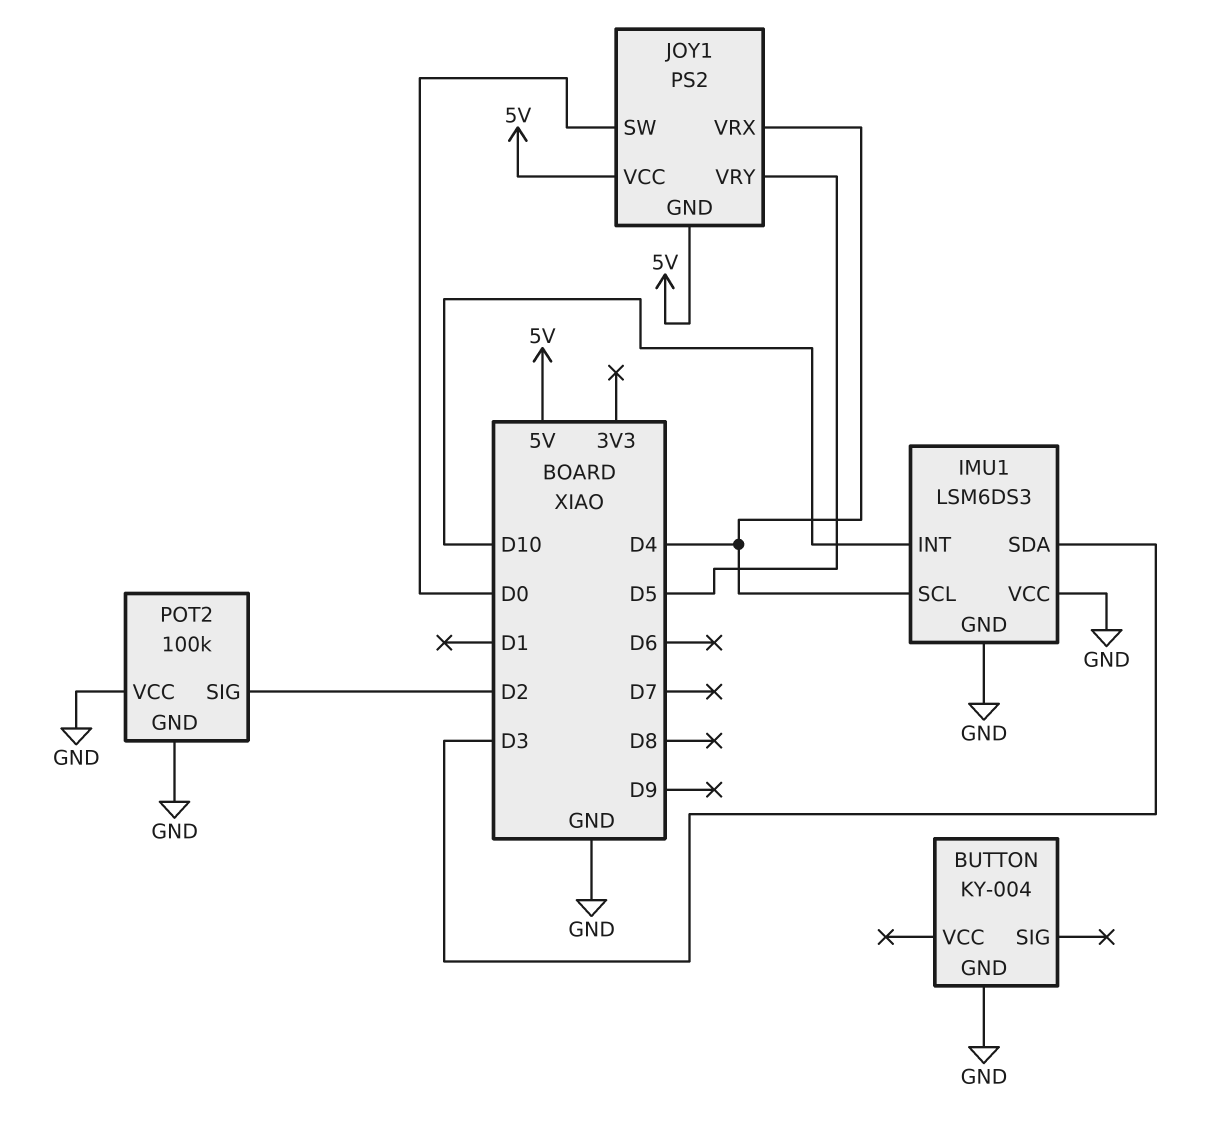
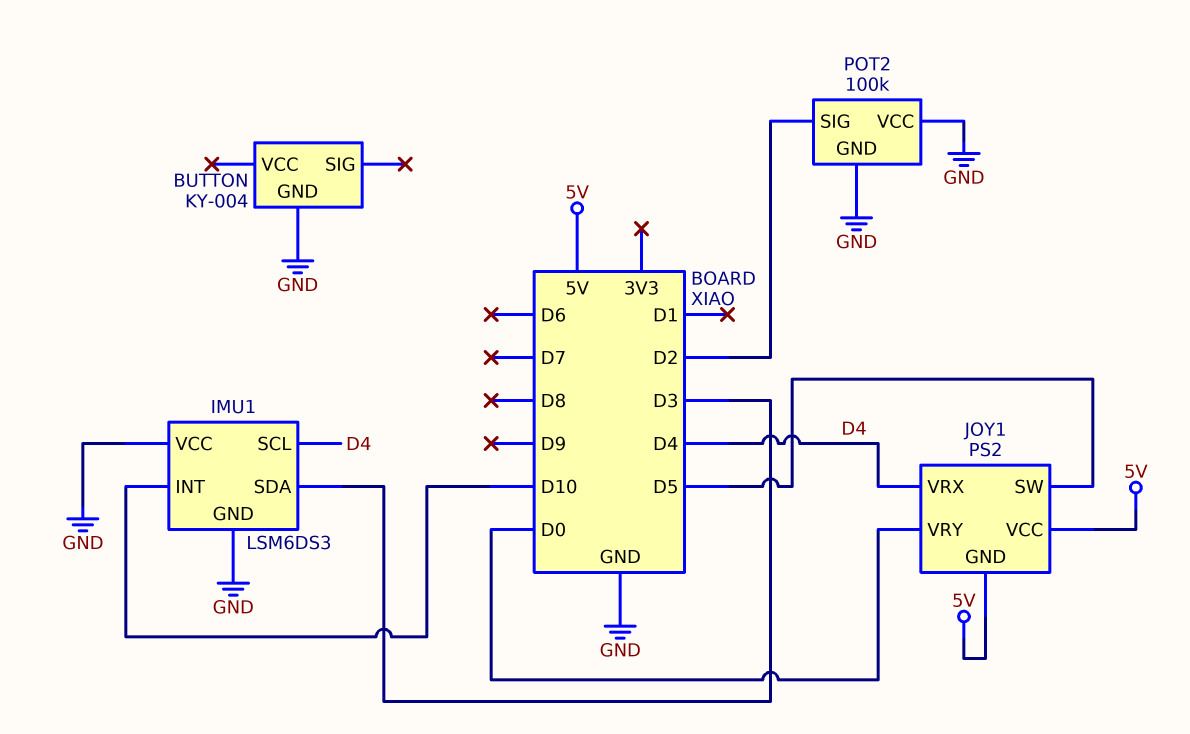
JOY1 pin SW: D0 -> D5
JOY1 pin VRY: D5 -> D0

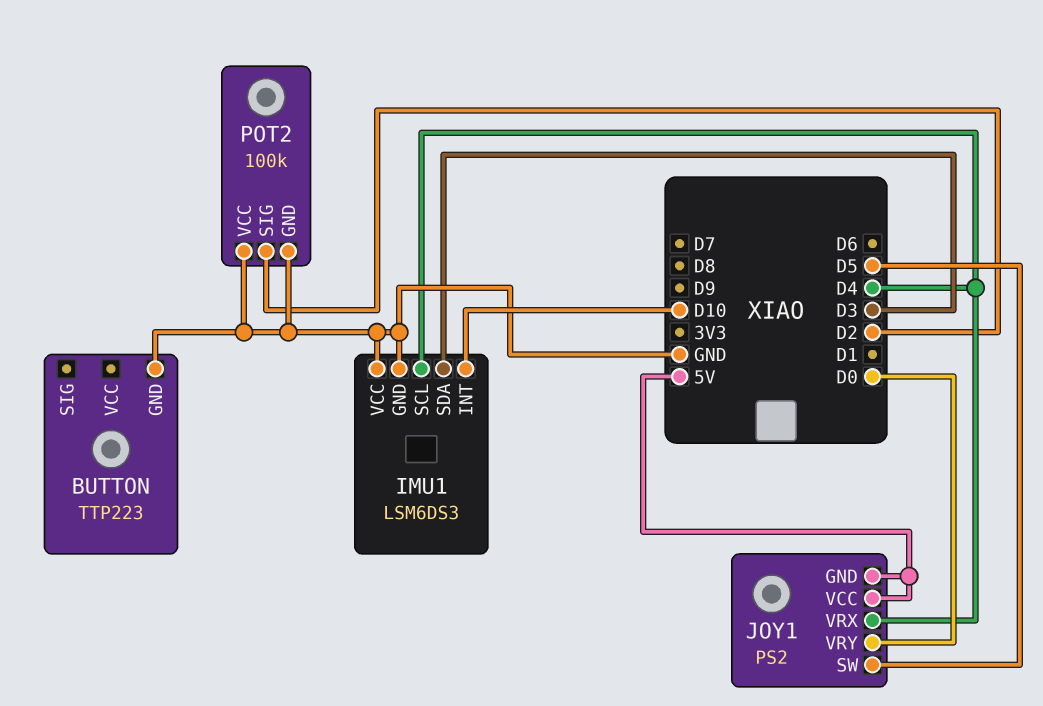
BUTTON: KY-004 -> TTP223

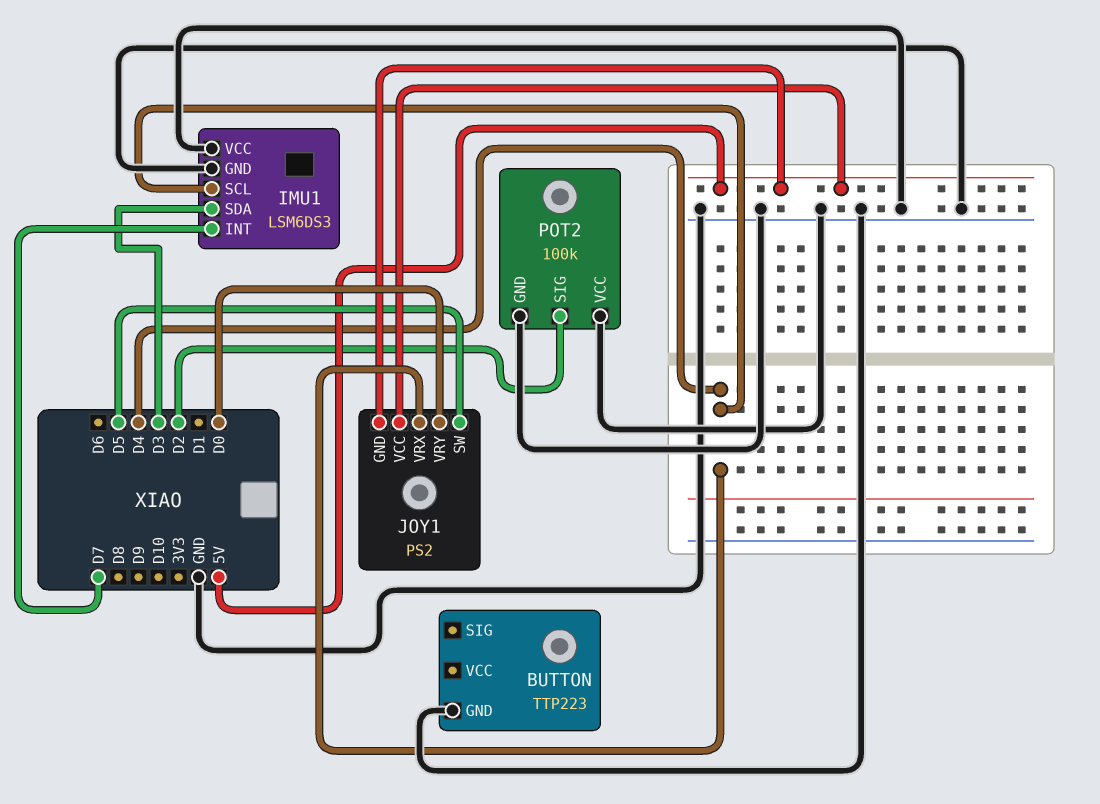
IMU1 pin INT: D10 -> D7

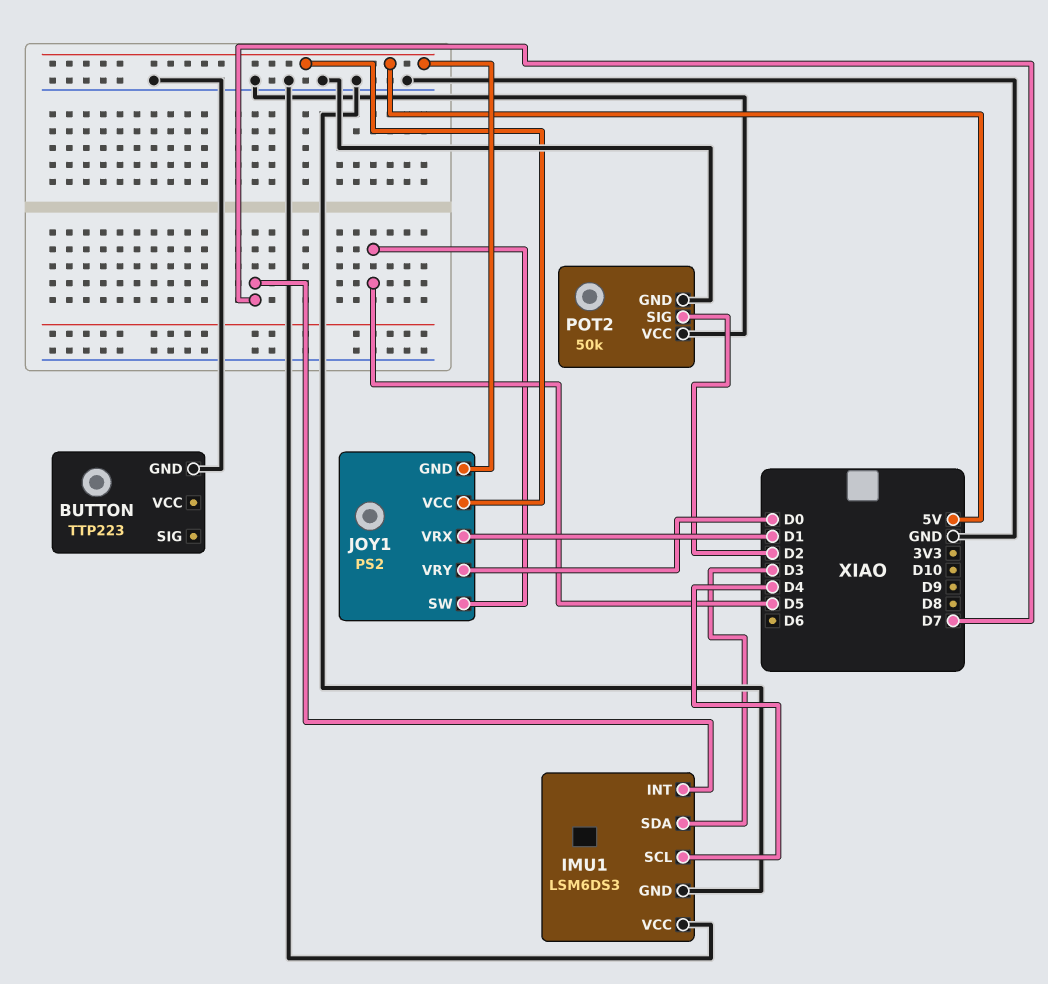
JOY1 pin VRX: D4 -> D1
POT2: 100k -> 50k

